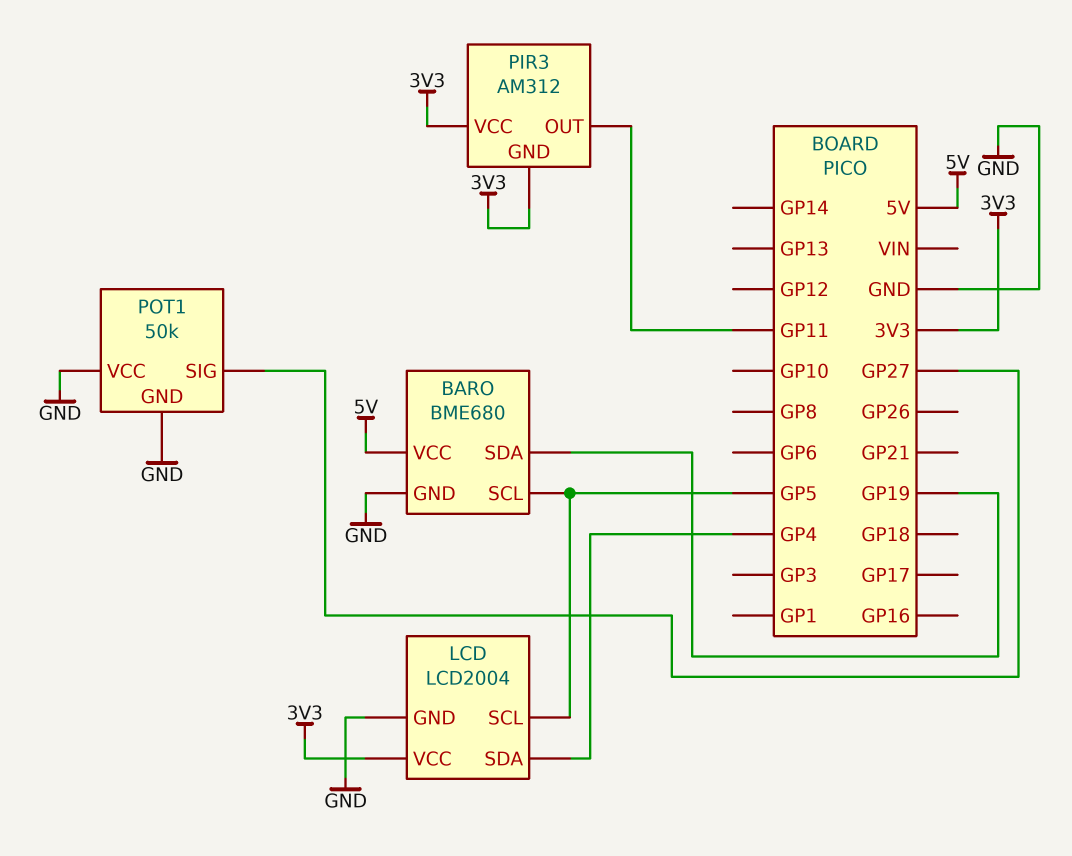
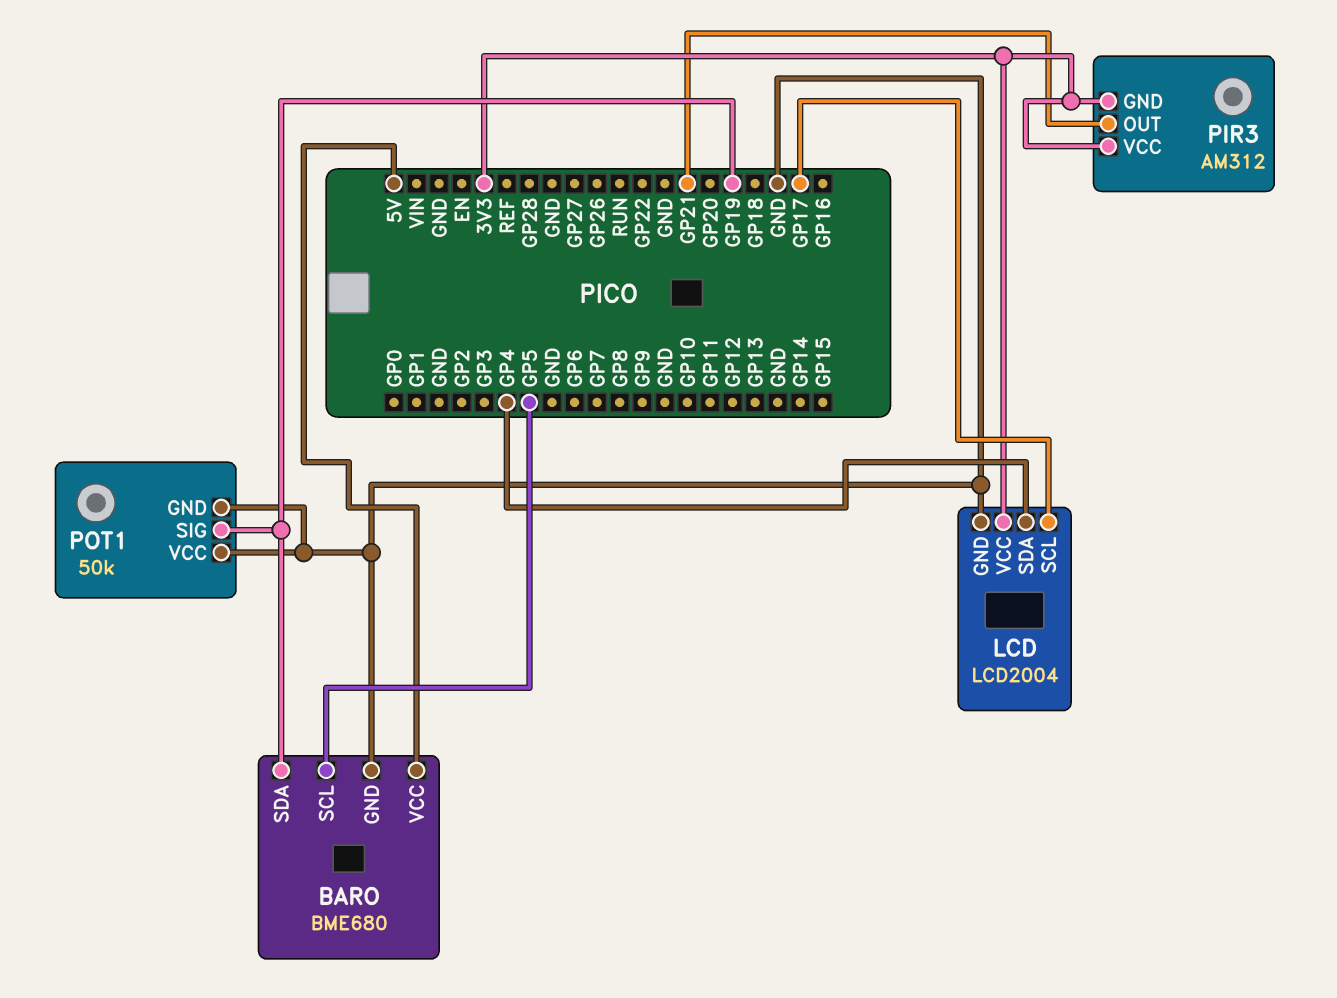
LCD pin SCL: GP5 -> GP17
PIR3 pin OUT: GP11 -> GP21
POT1 pin SIG: GP27 -> GP19

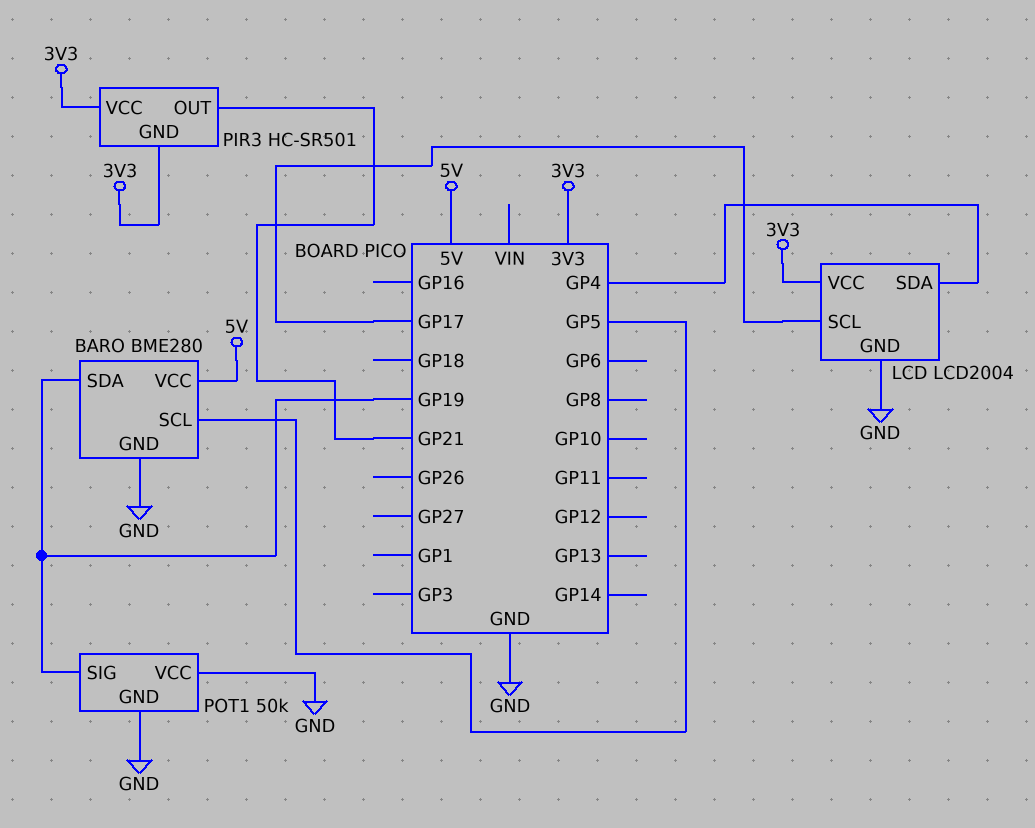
BARO: BME680 -> BME280
PIR3: AM312 -> HC-SR501

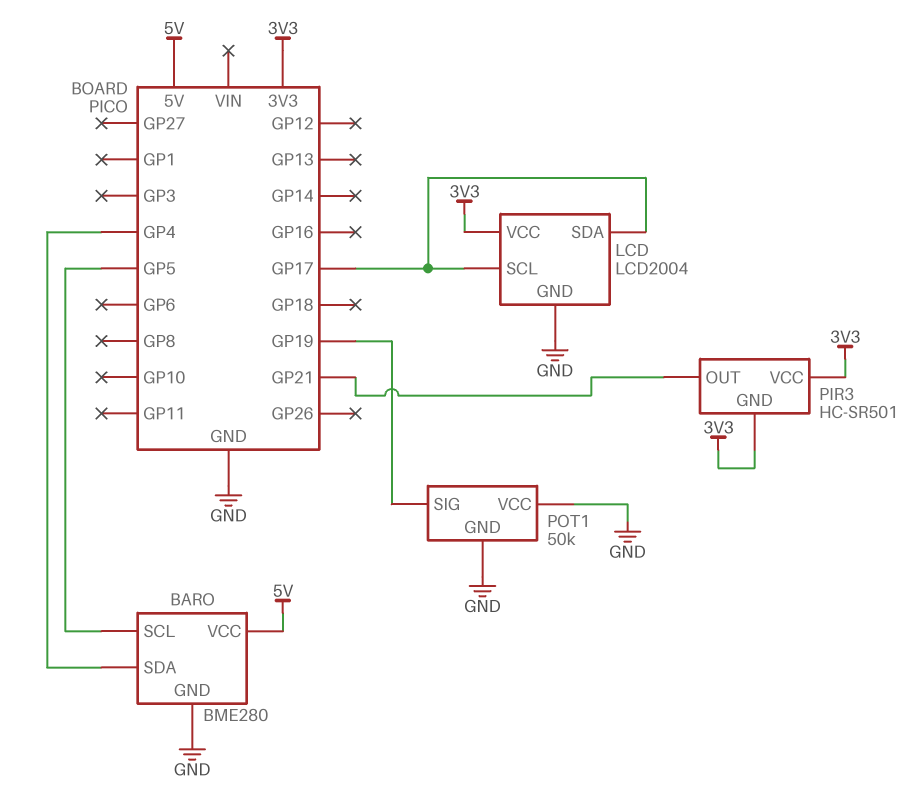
BARO pin SDA: GP19 -> GP4
LCD pin SDA: GP4 -> GP17

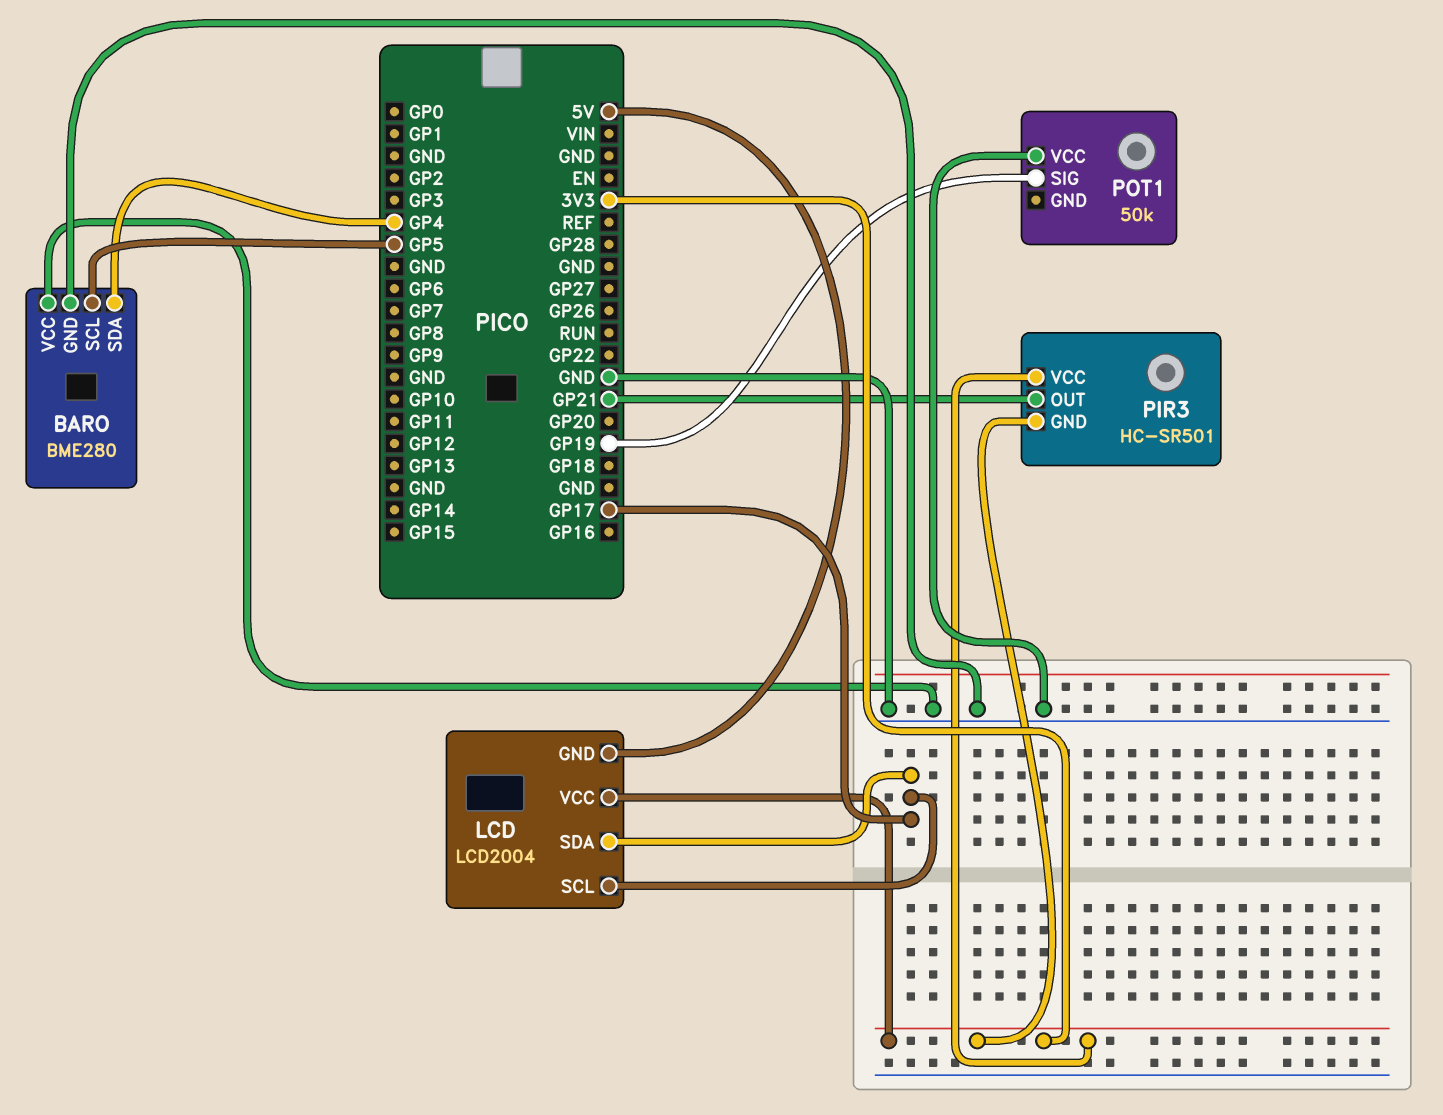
BARO pin VCC: 5V -> GND
LCD pin GND: GND -> 5V
POT1 pin GND: GND -> none

